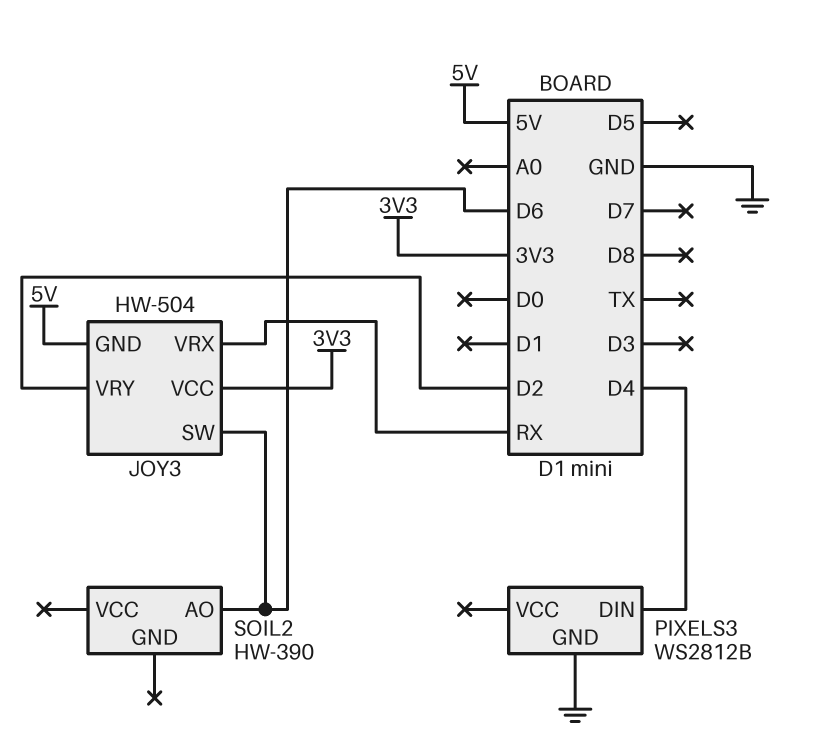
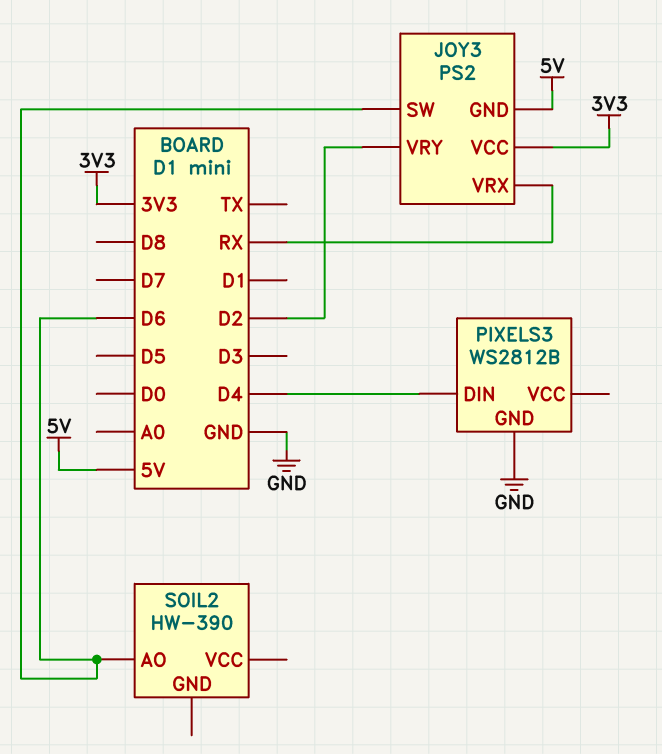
JOY3: HW-504 -> PS2

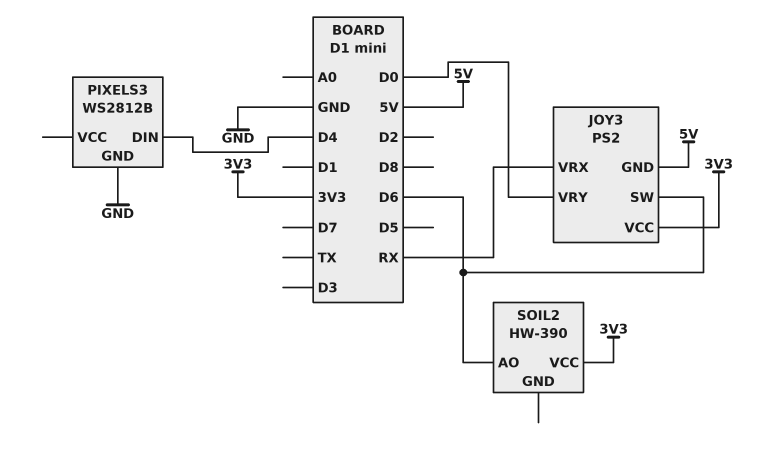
JOY3 pin VRY: D2 -> D0
SOIL2 pin VCC: none -> 3V3

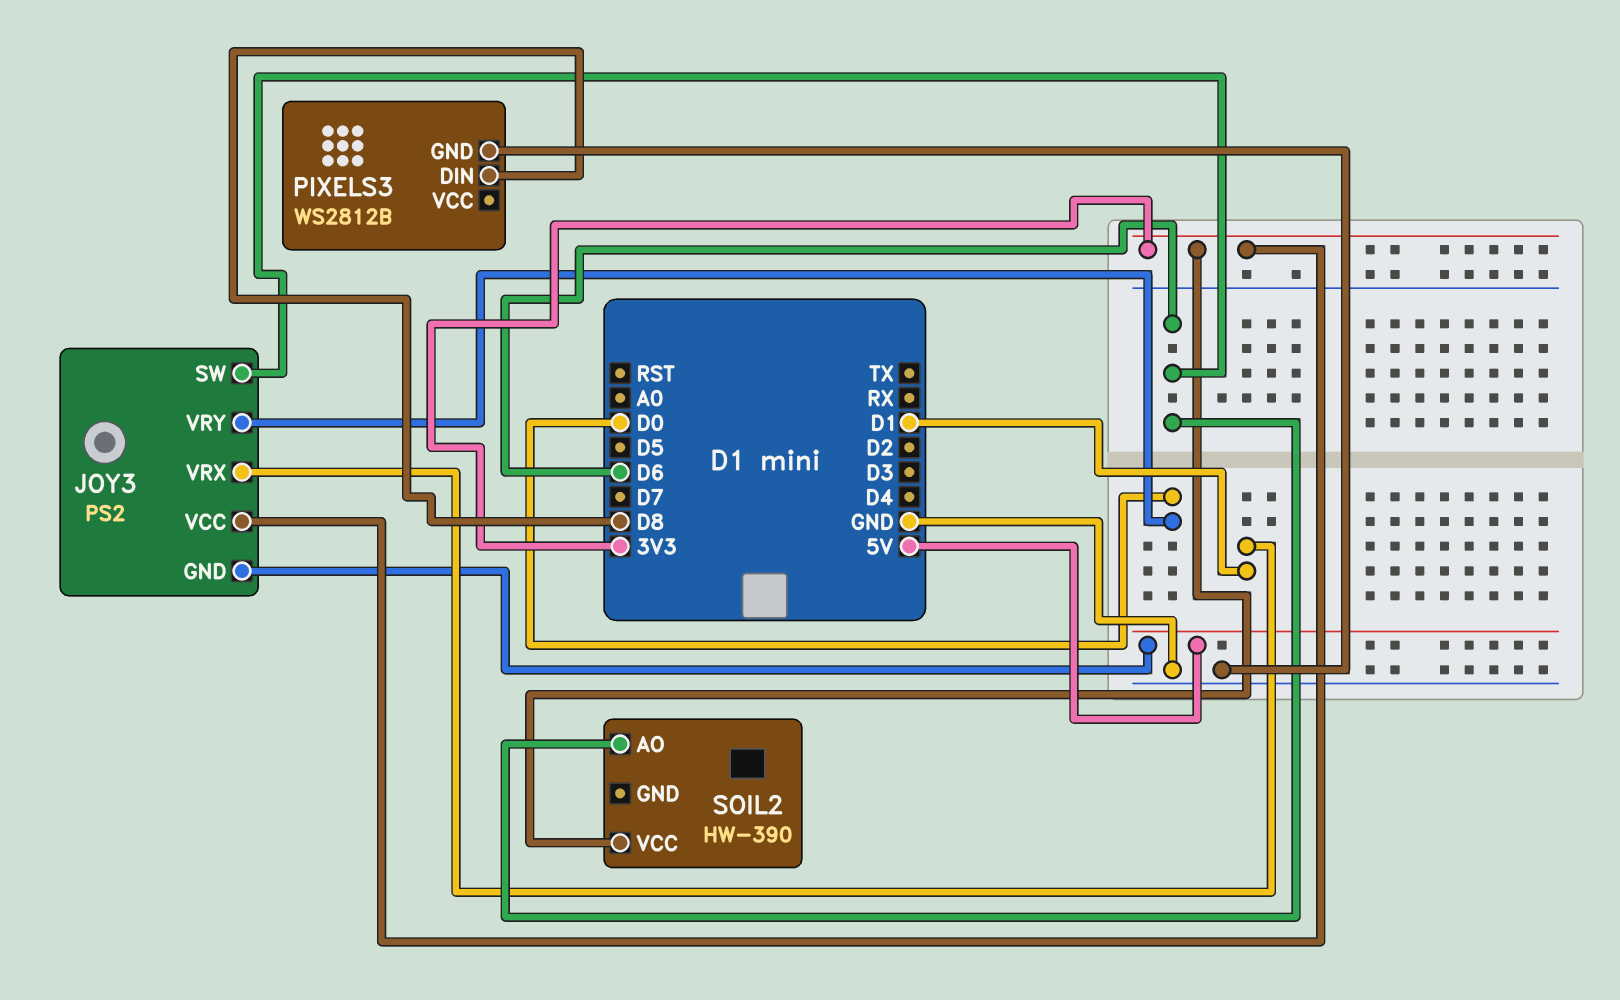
JOY3 pin VRX: RX -> D1
PIXELS3 pin DIN: D4 -> D8

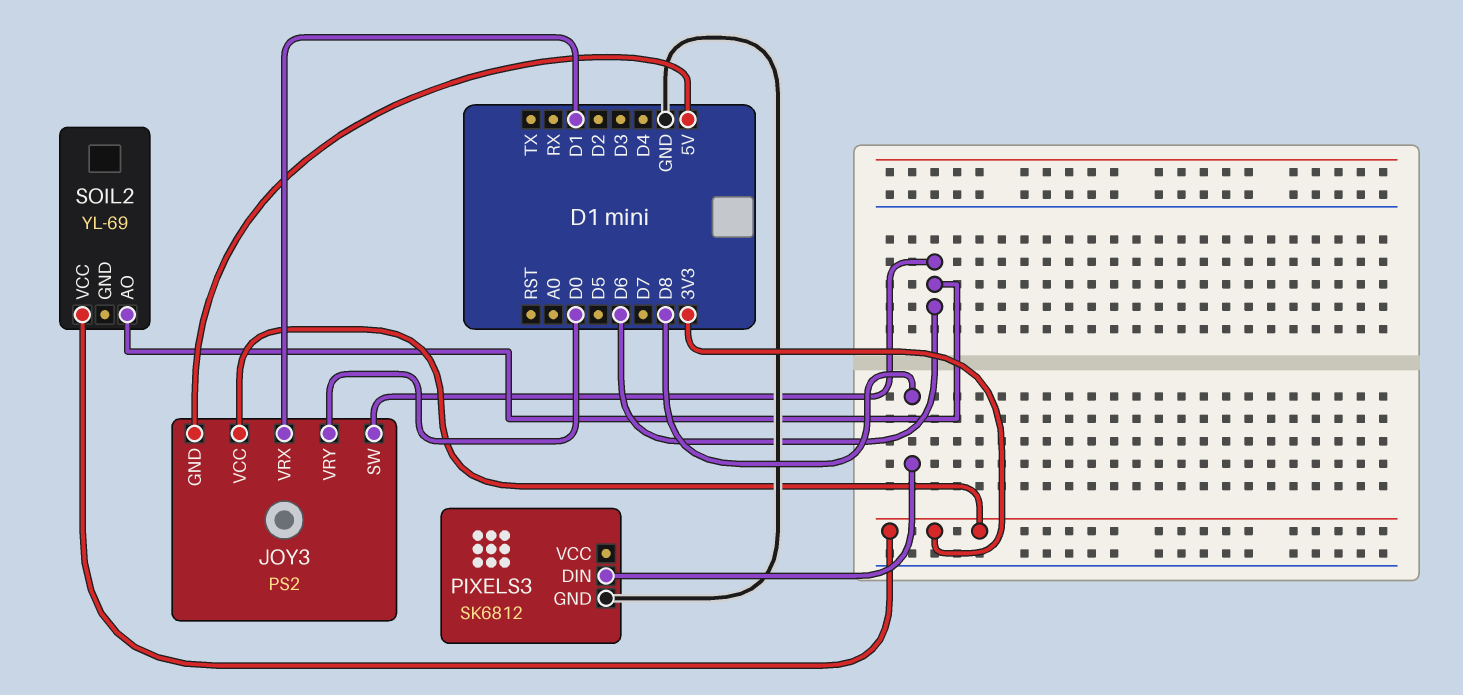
PIXELS3: WS2812B -> SK6812
SOIL2: HW-390 -> YL-69

